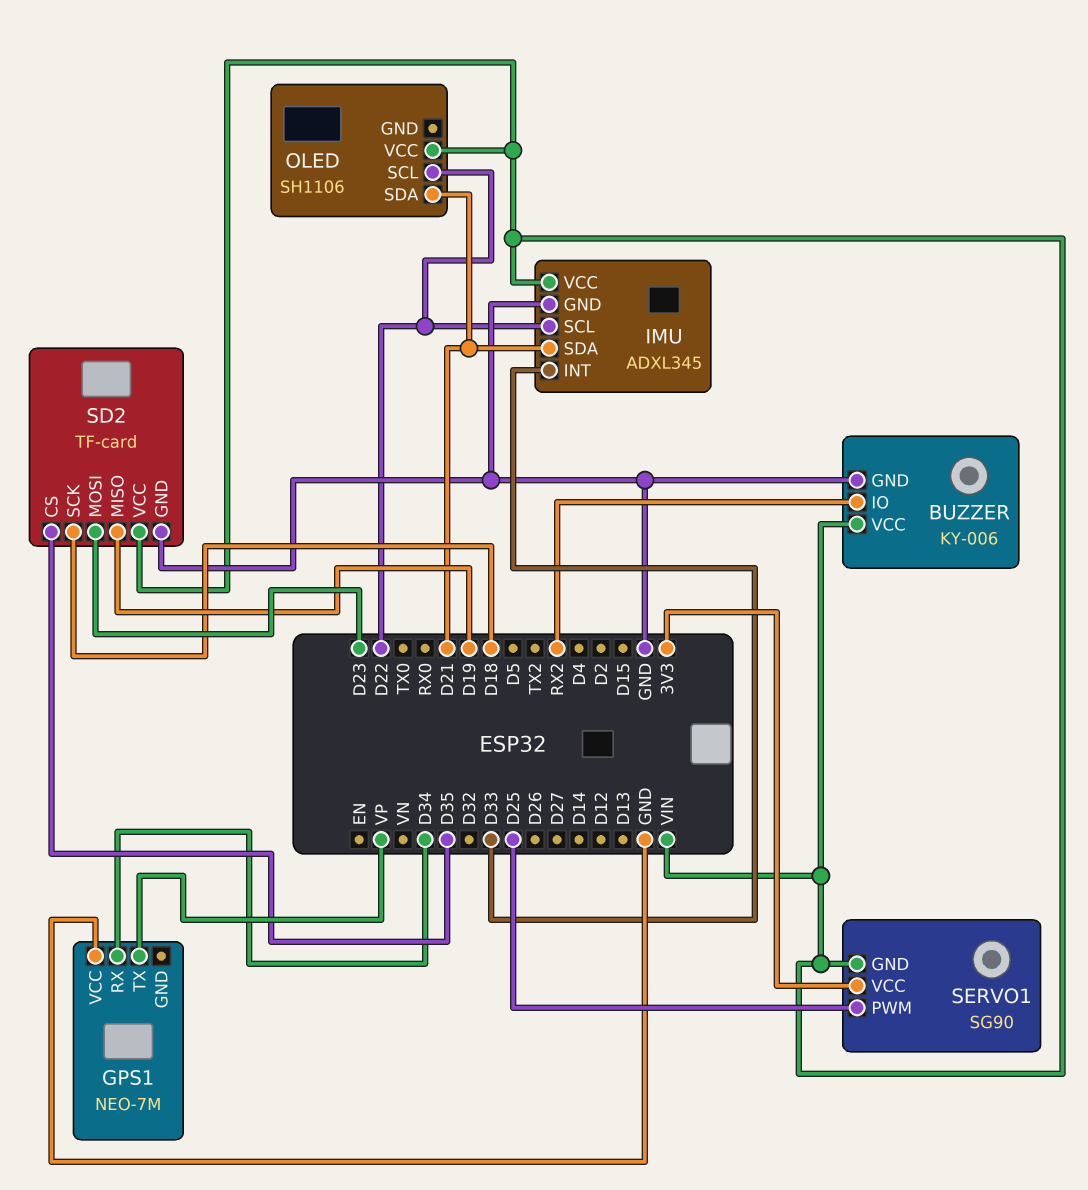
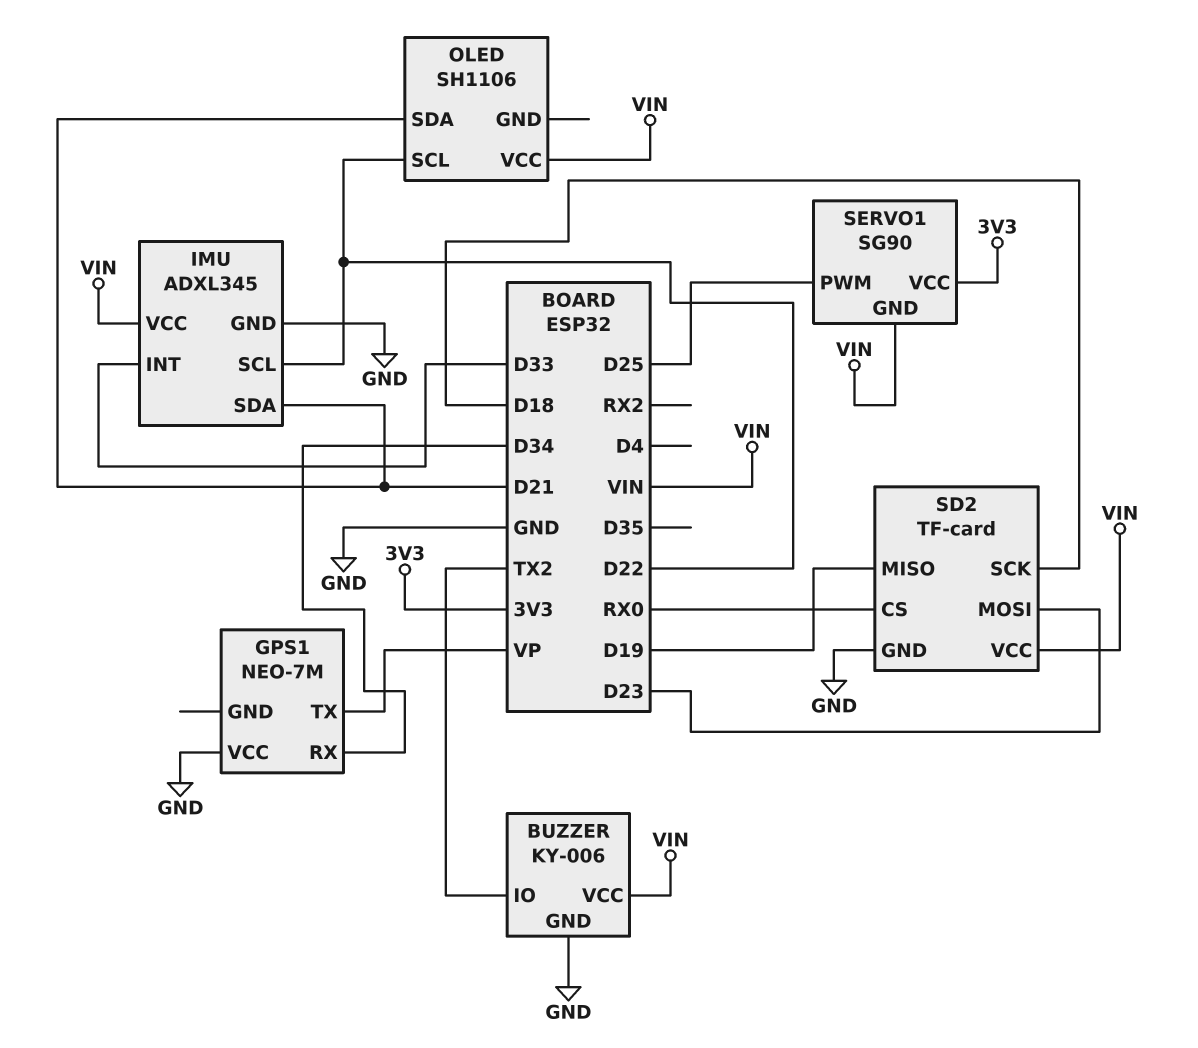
BUZZER pin IO: RX2 -> TX2
SD2 pin CS: D35 -> RX0

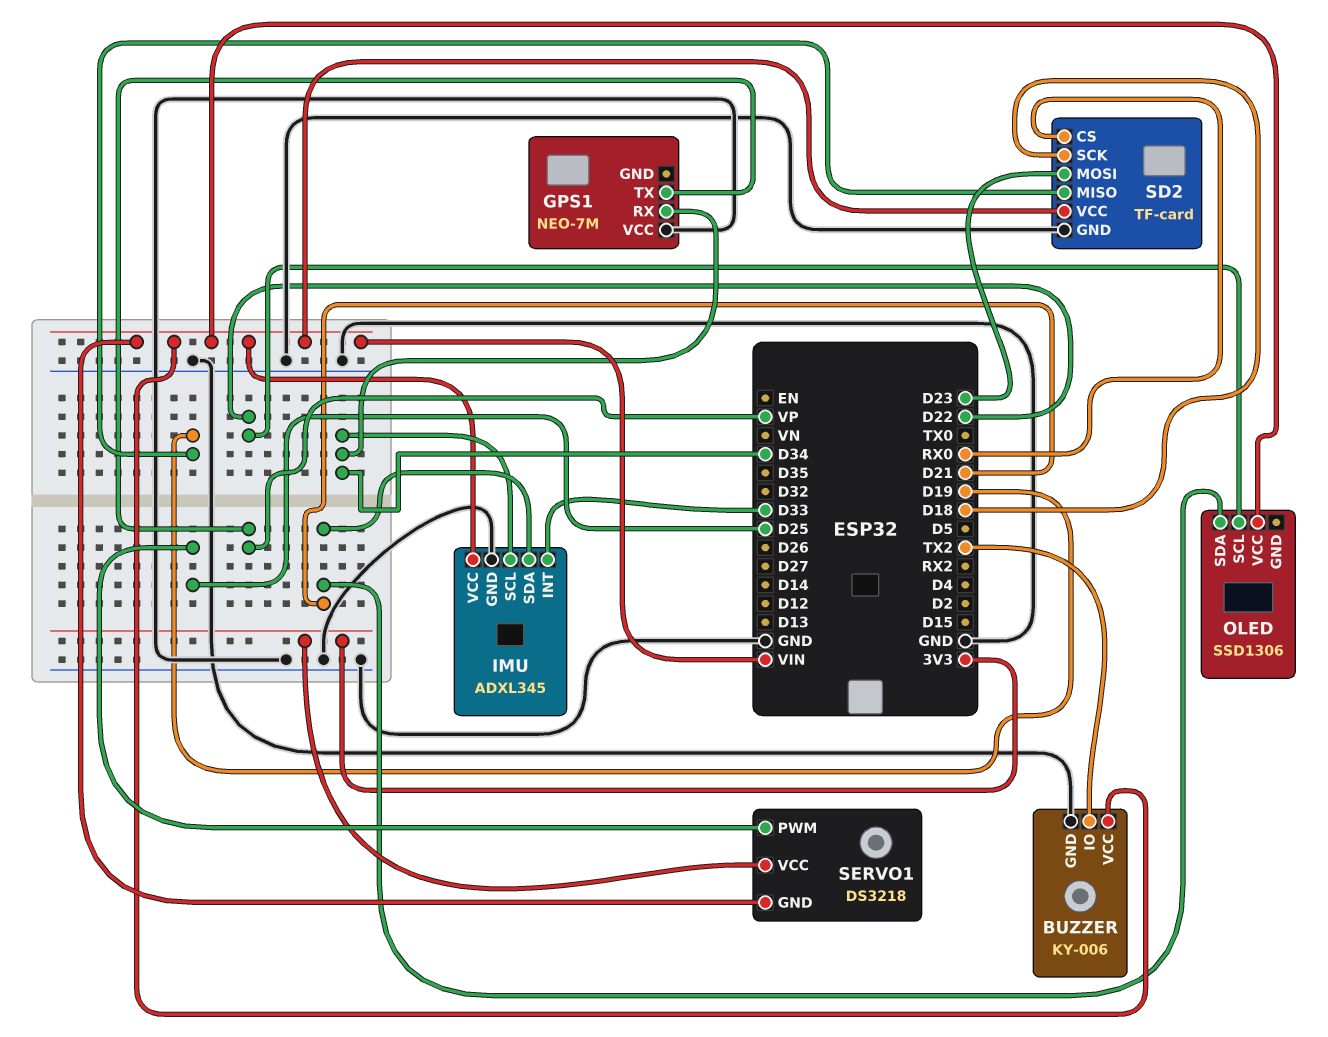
IMU pin SCL: D22 -> D34
OLED: SH1106 -> SSD1306
SERVO1: SG90 -> DS3218

